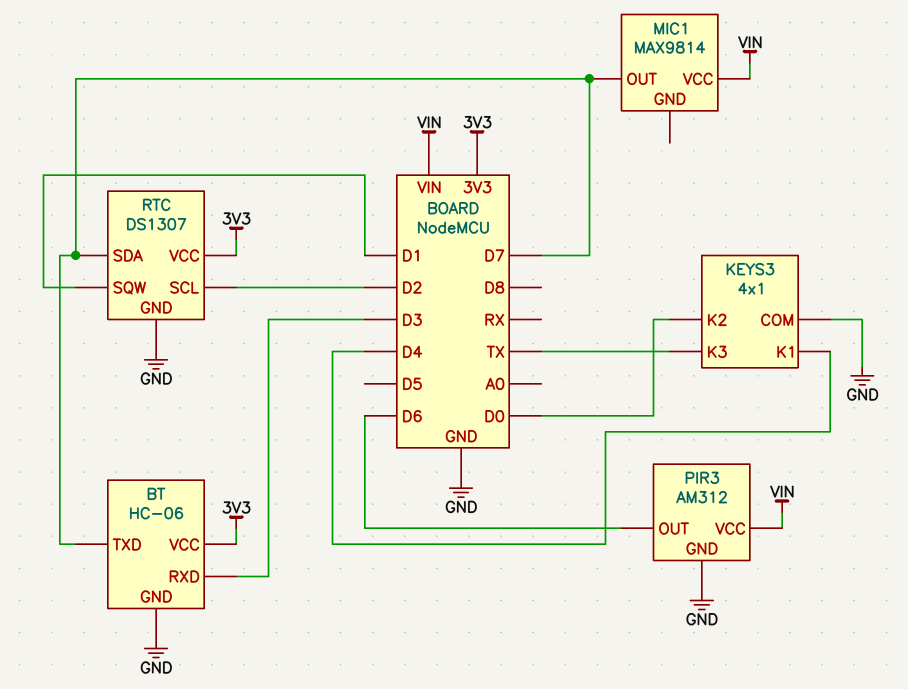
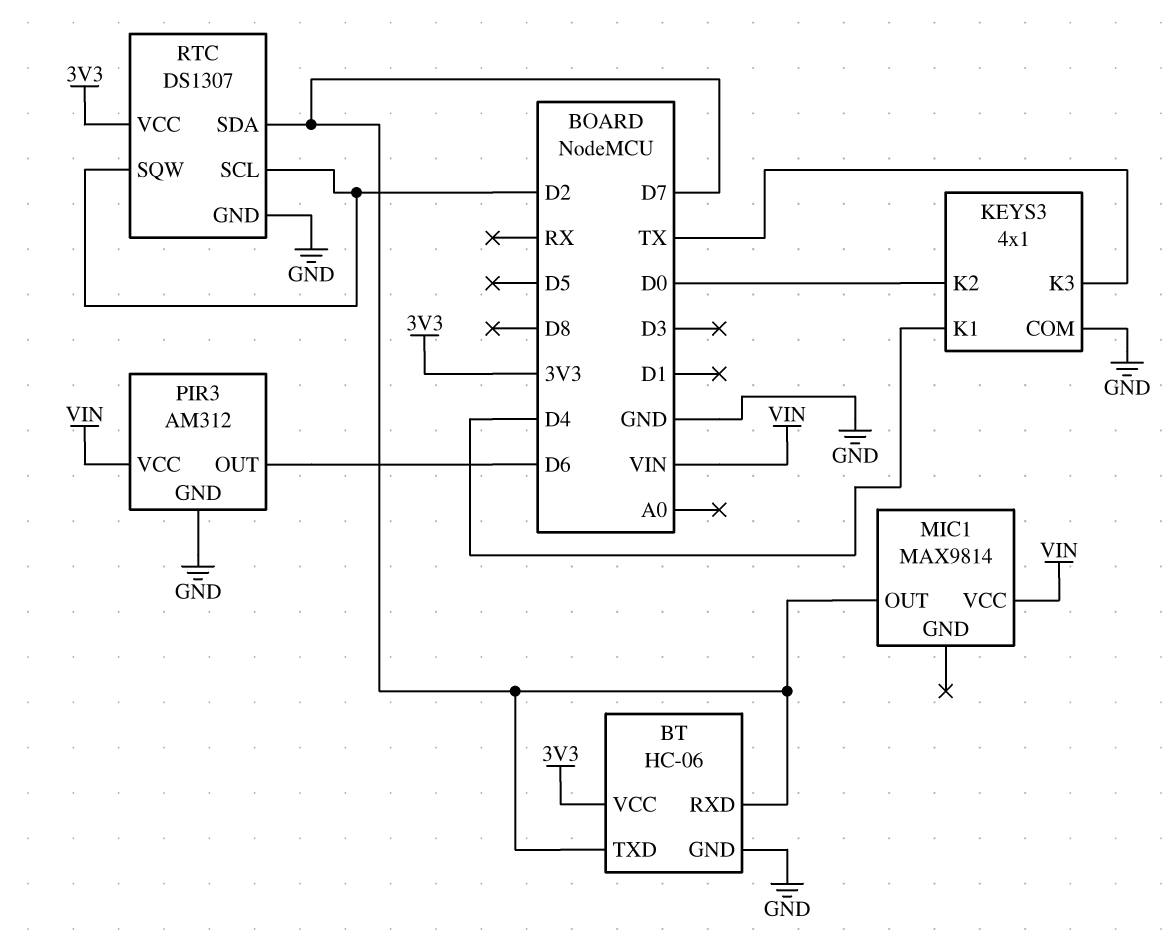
BT pin RXD: D3 -> D7
RTC pin SQW: D1 -> D2

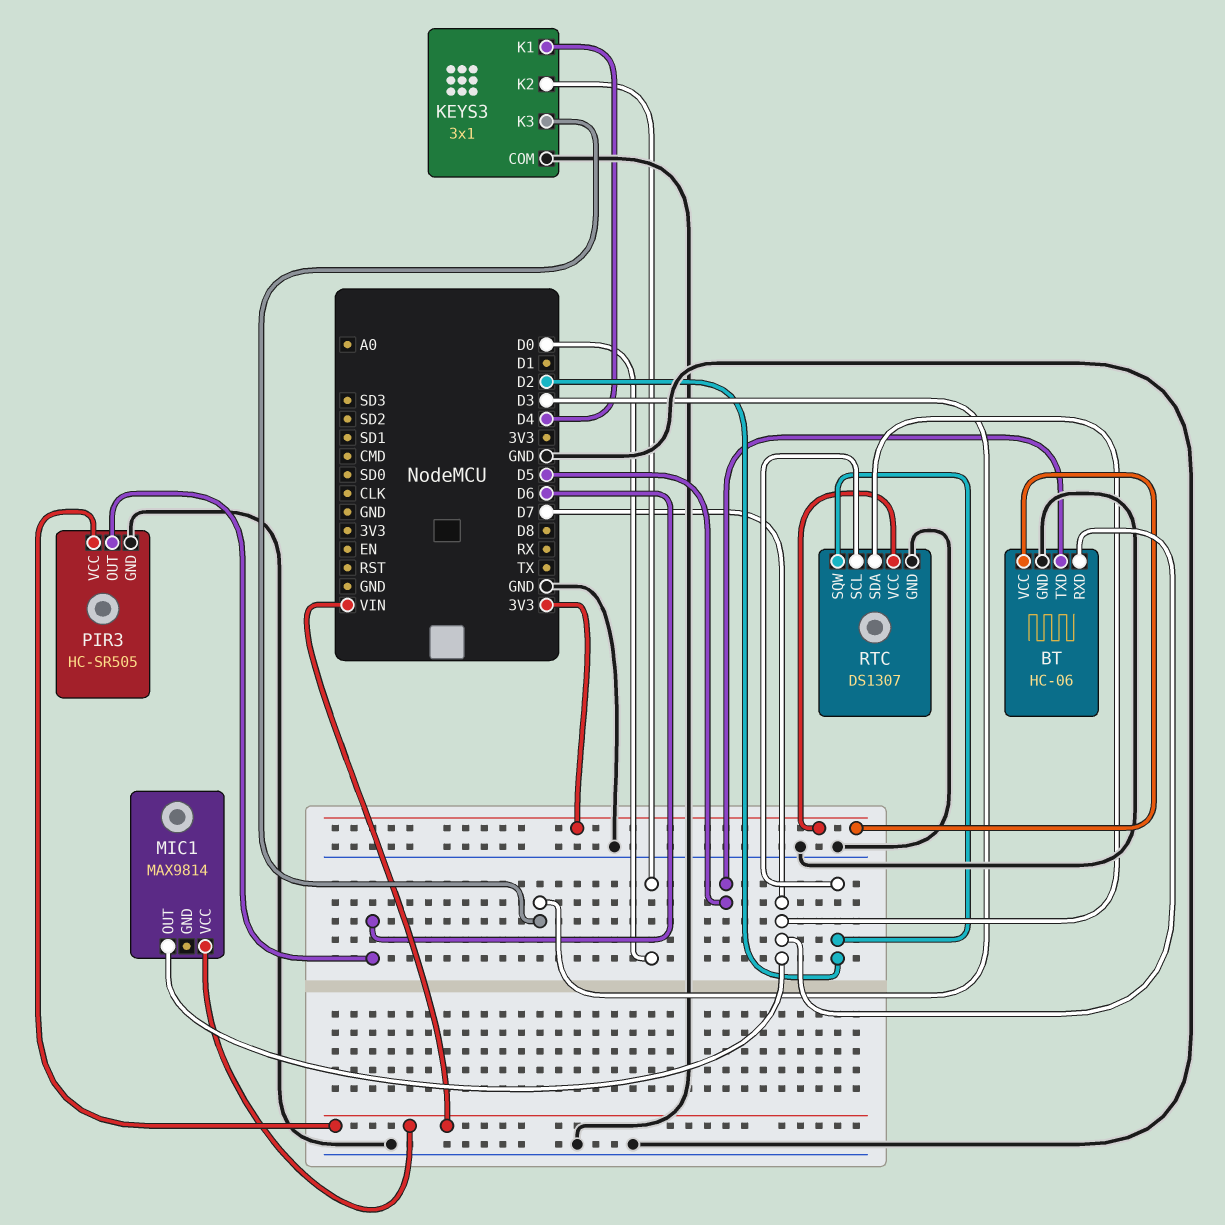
BT pin TXD: D7 -> D5
KEYS3: 4x1 -> 3x1
KEYS3 pin K3: TX -> D3
PIR3: AM312 -> HC-SR505

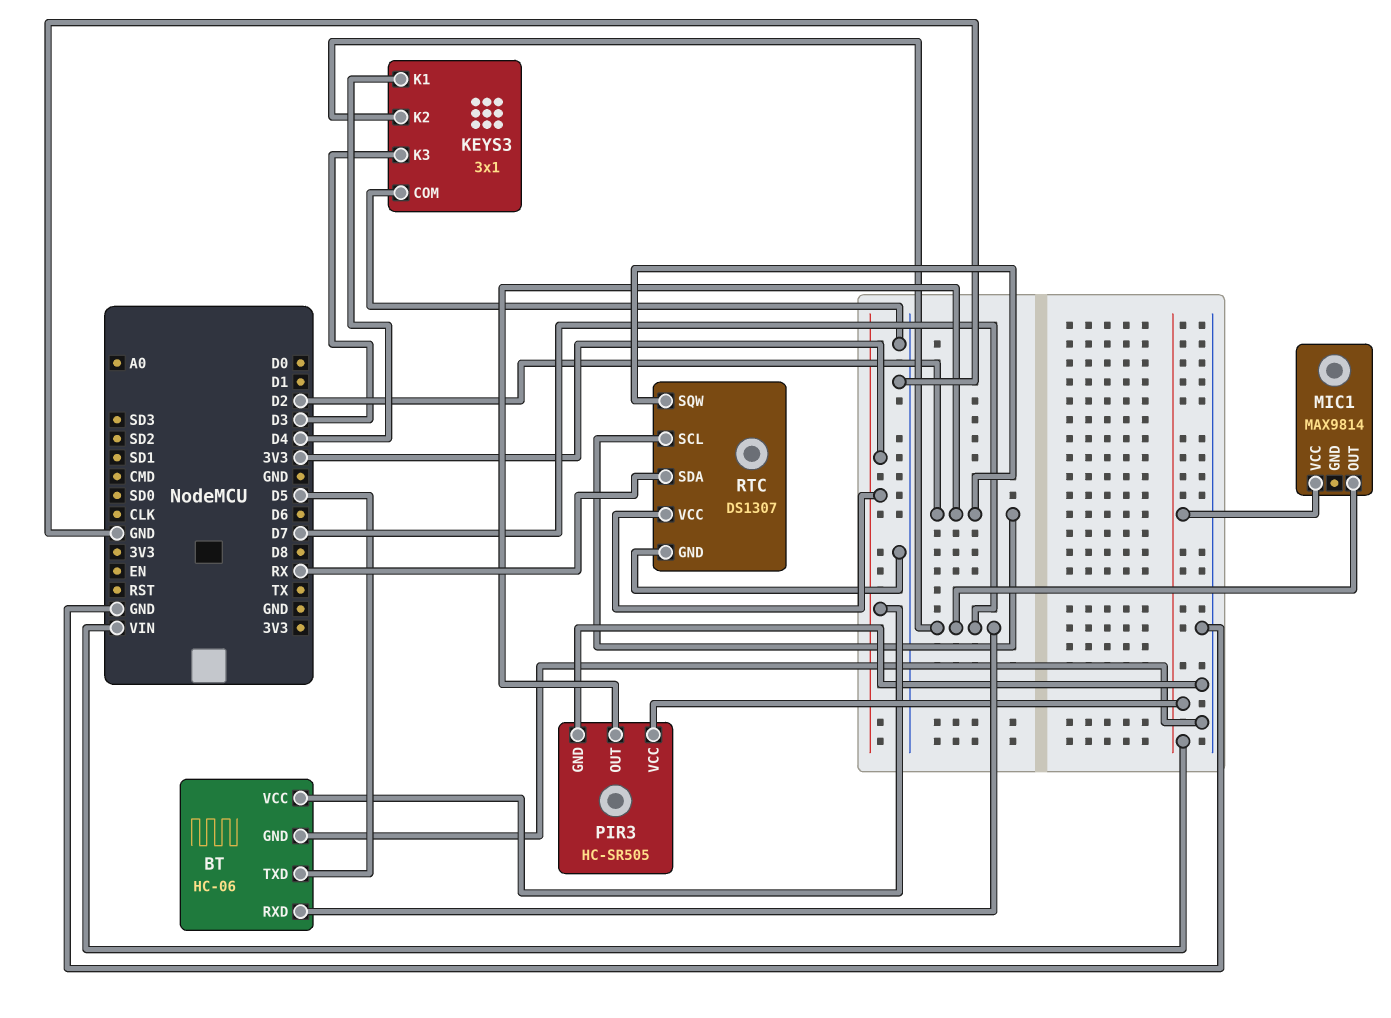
KEYS3 pin K2: D0 -> D7
PIR3 pin OUT: D6 -> D2
RTC pin SDA: D7 -> RX

